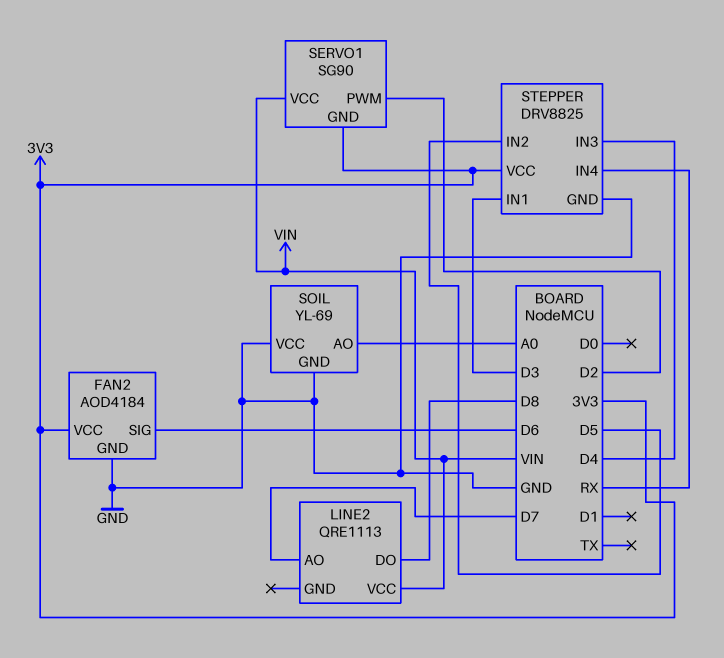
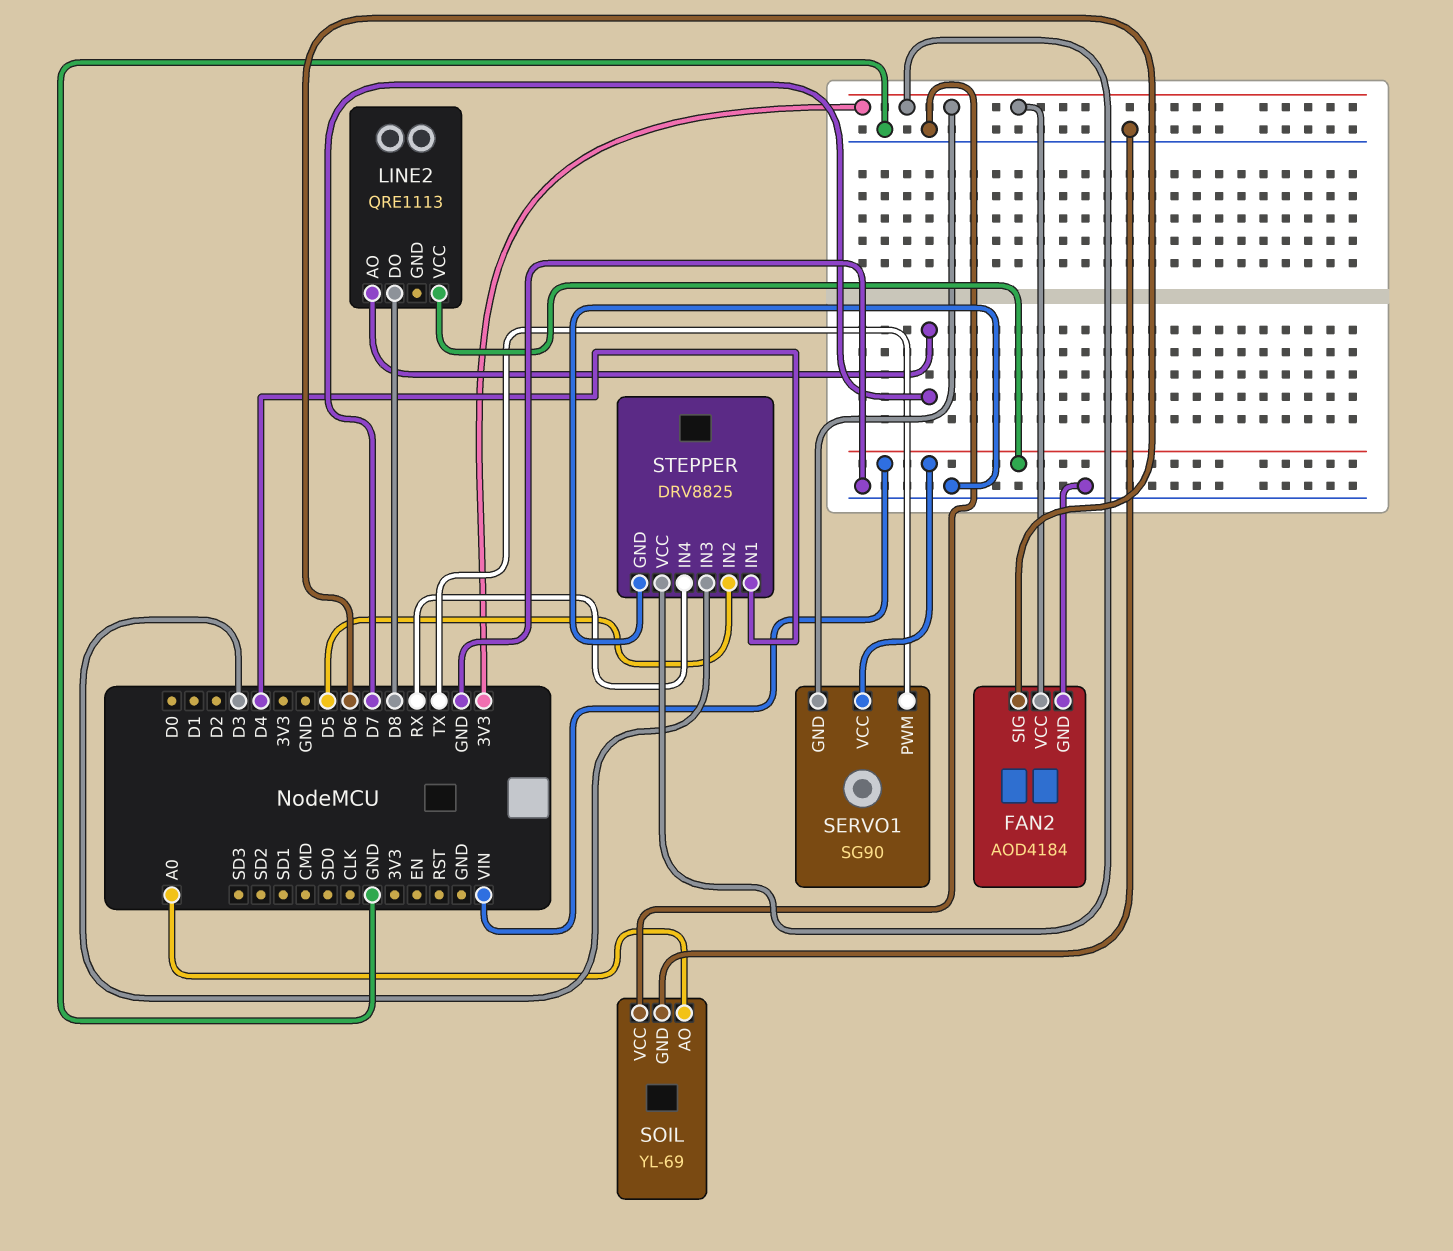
SERVO1 pin PWM: D2 -> TX
STEPPER pin IN1: D3 -> D4
STEPPER pin IN3: D4 -> D3

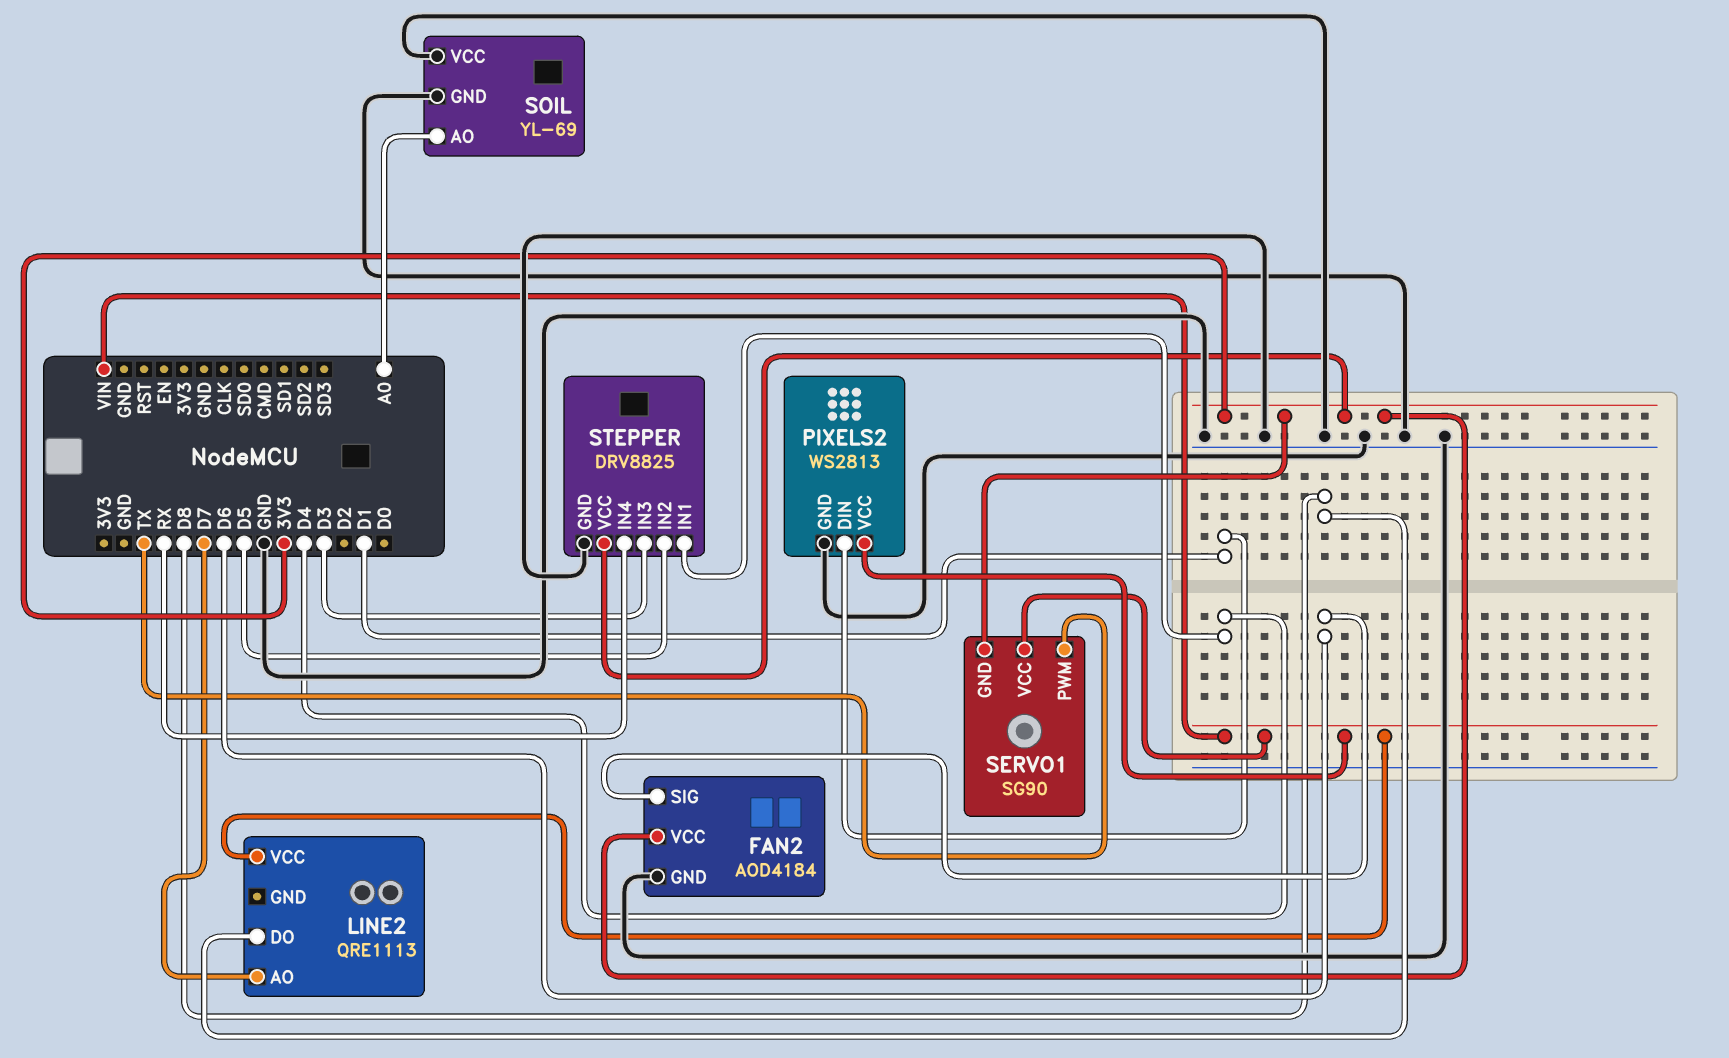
PIXELS2: none -> WS2813
PIXELS2 pin DIN: none -> D1
PIXELS2 pin GND: none -> GND
PIXELS2 pin VCC: none -> VIN

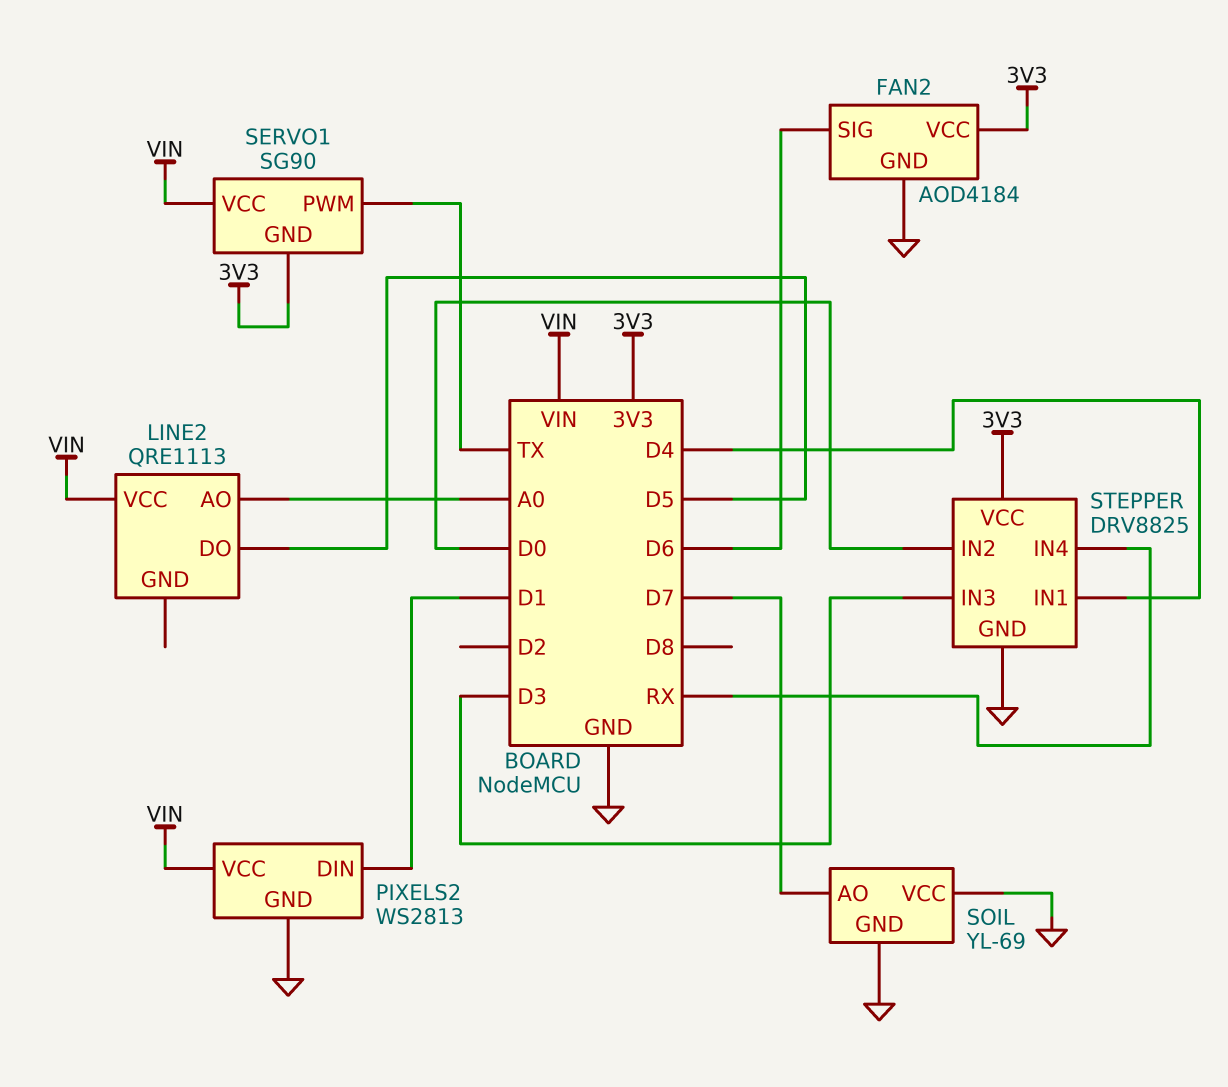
LINE2 pin AO: D7 -> A0
LINE2 pin DO: D8 -> D5
SOIL pin AO: A0 -> D7
STEPPER pin IN2: D5 -> D0

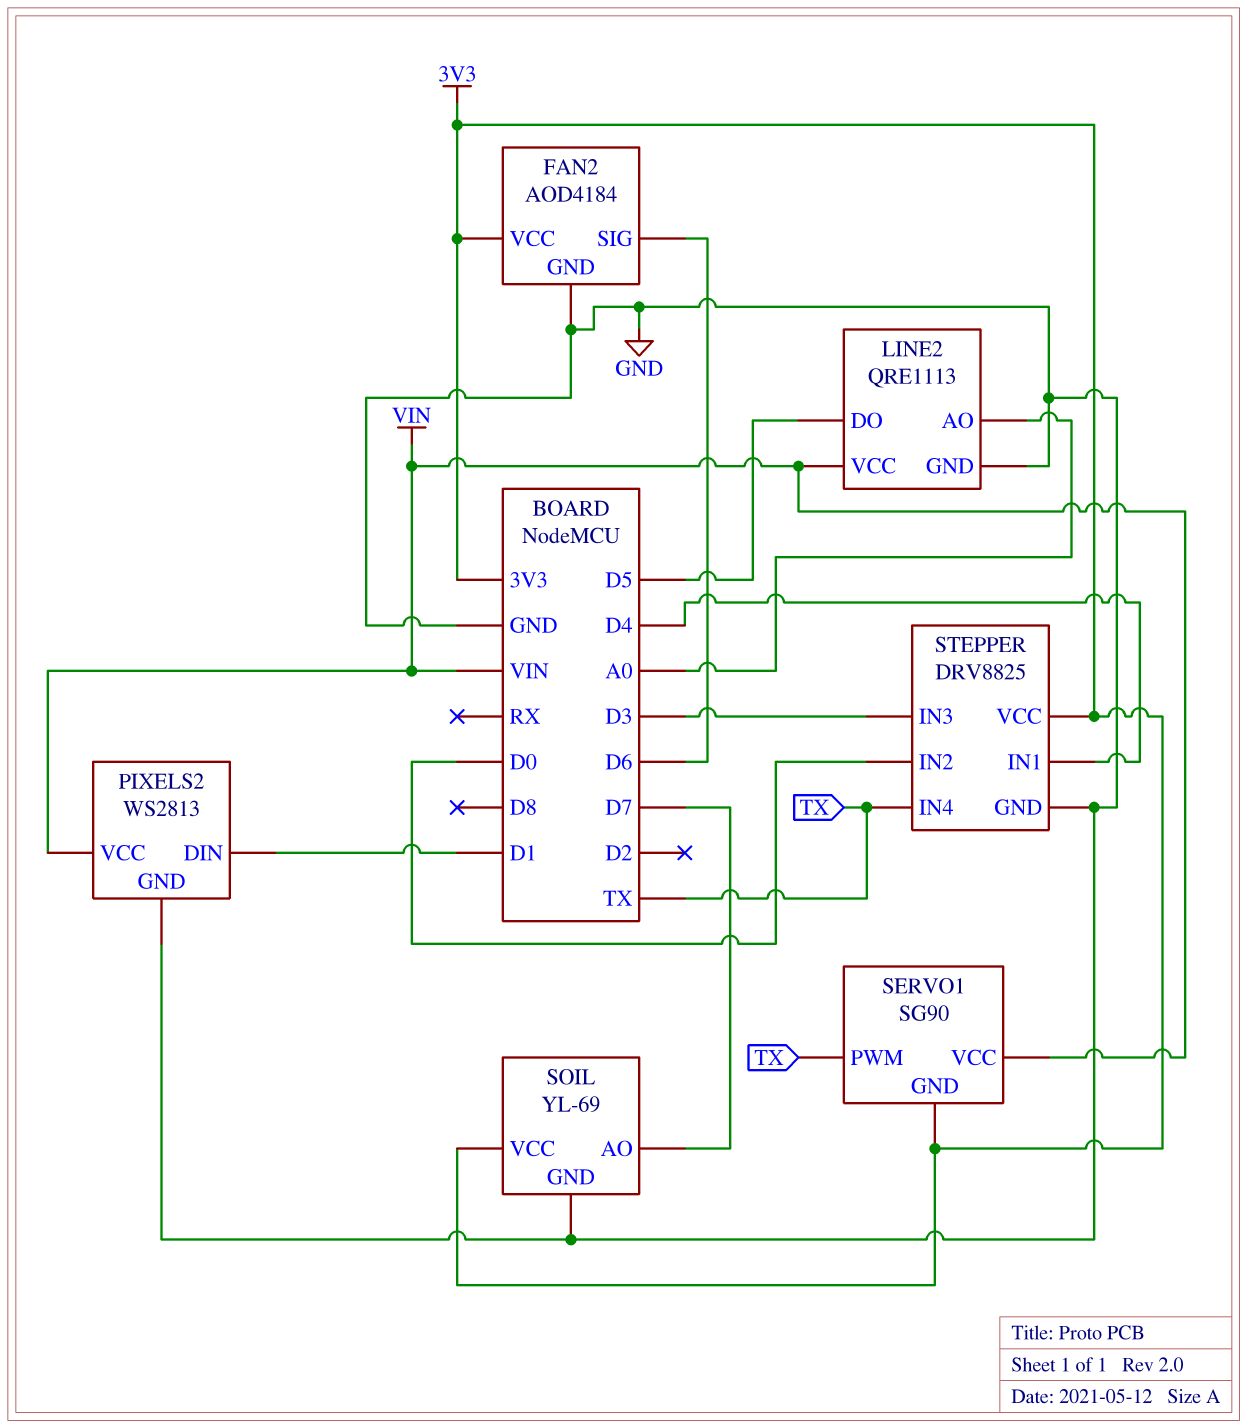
LINE2 pin GND: none -> GND
SOIL pin VCC: GND -> 3V3
STEPPER pin IN4: RX -> TX

